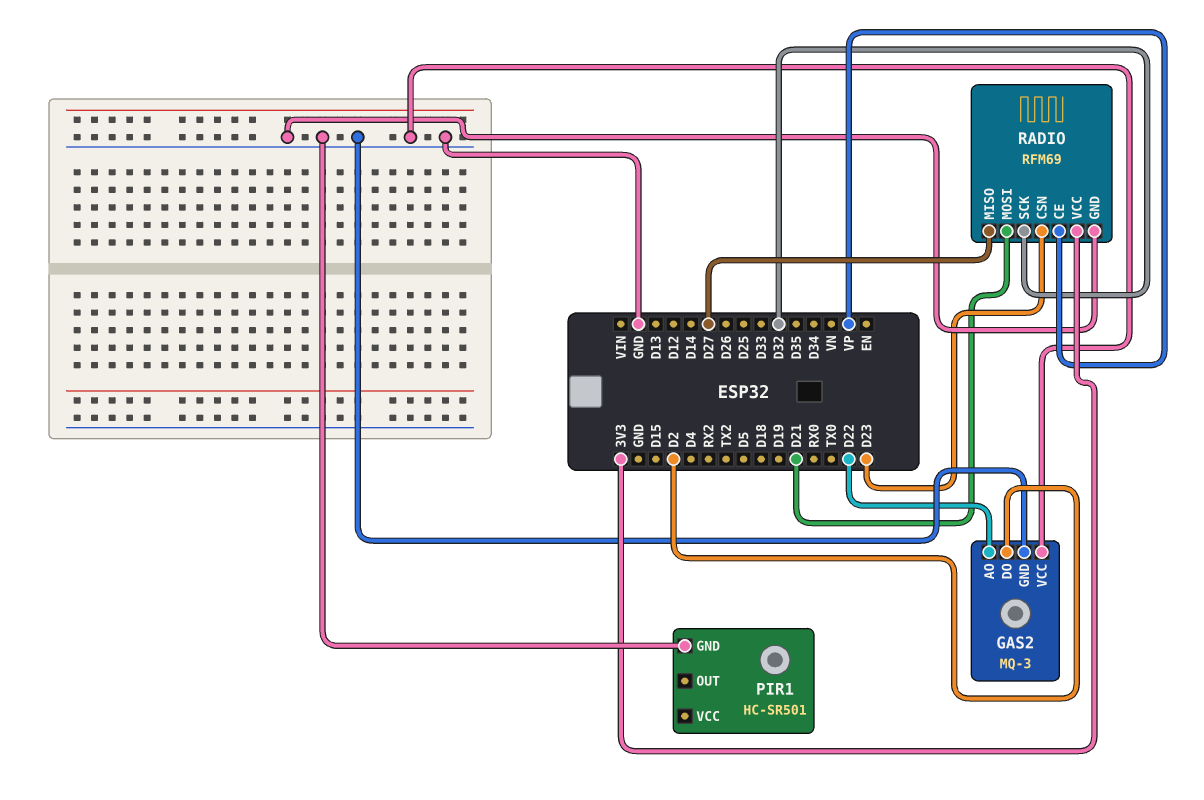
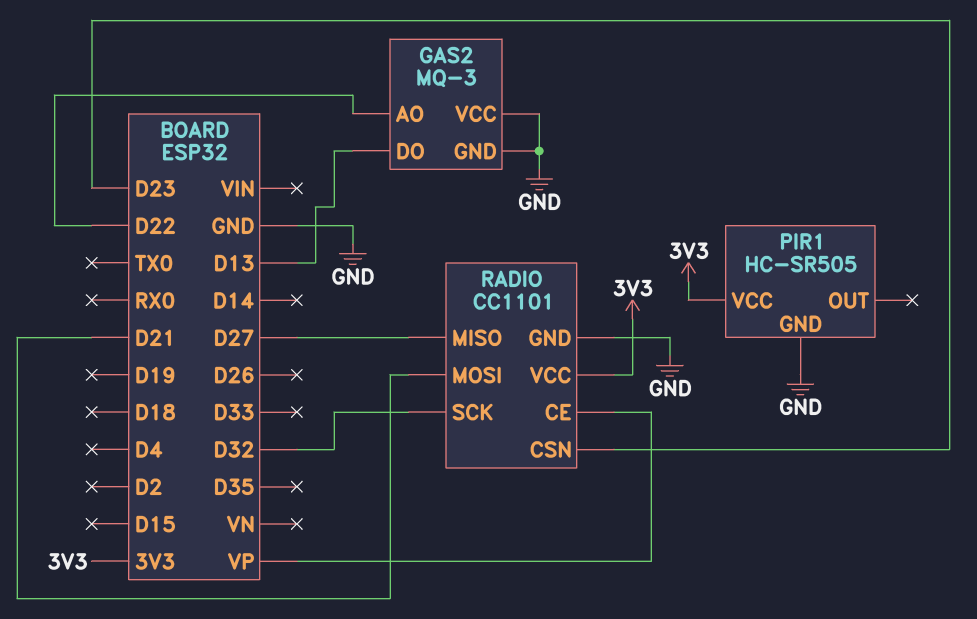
GAS2 pin DO: D2 -> D13
PIR1: HC-SR501 -> HC-SR505
PIR1 pin VCC: none -> 3V3
RADIO: RFM69 -> CC1101

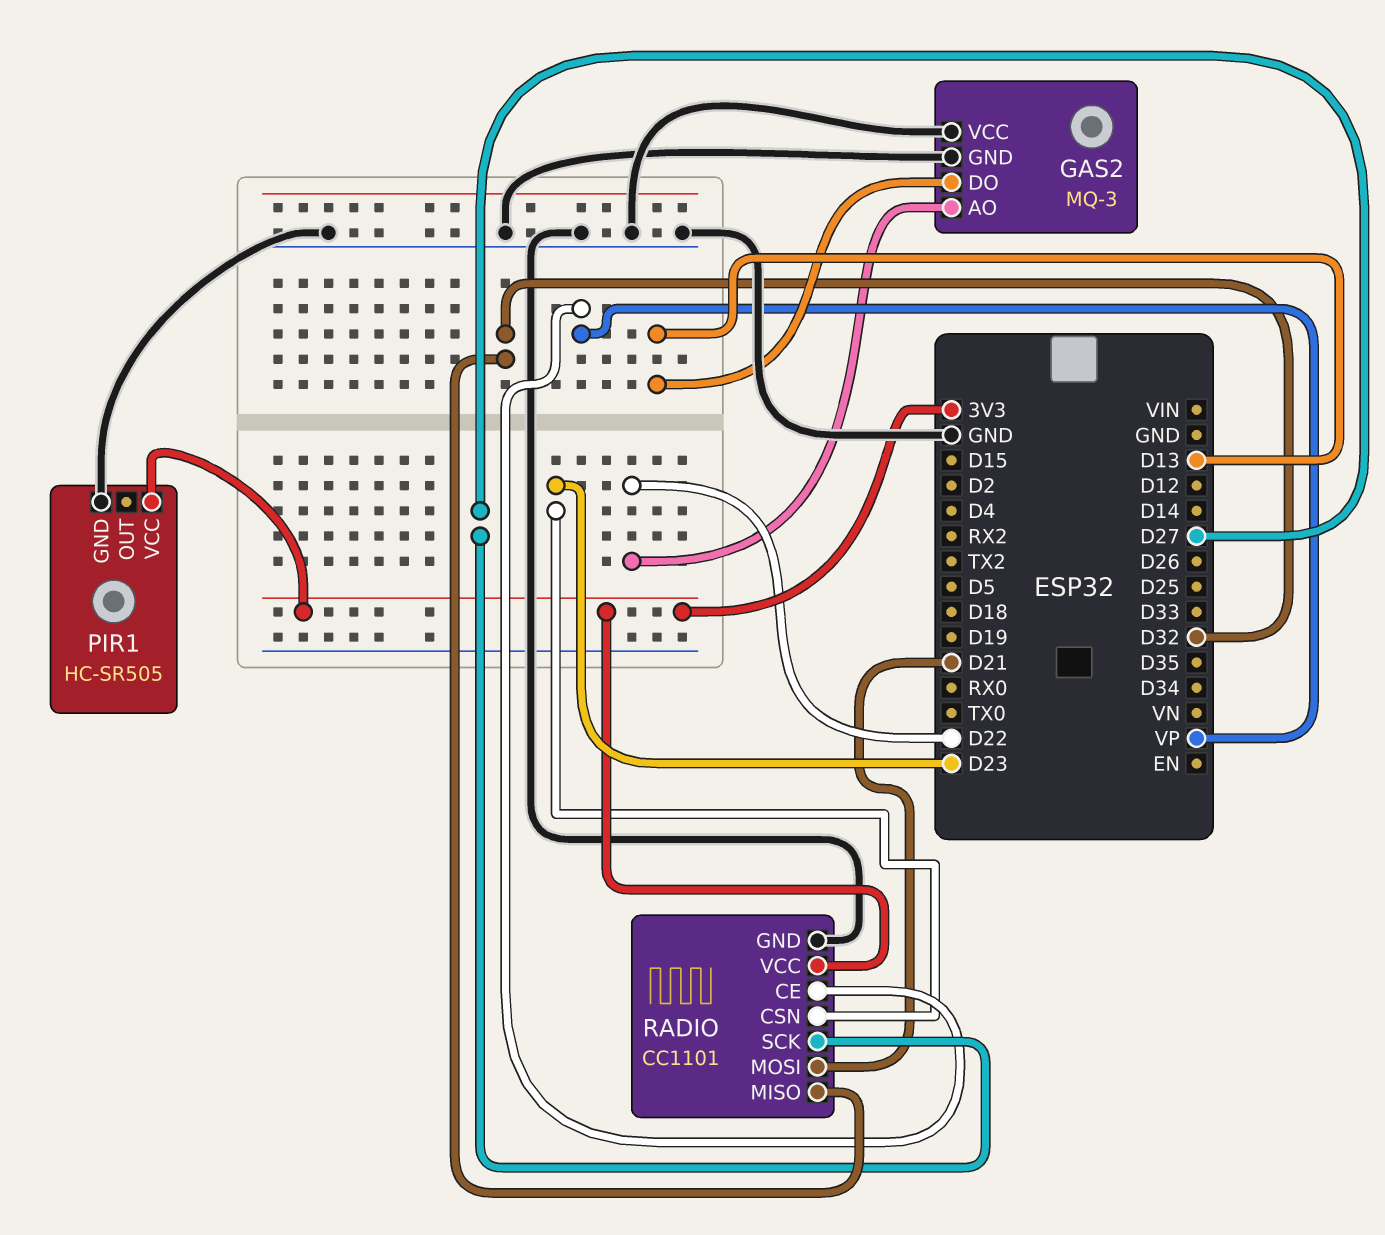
RADIO pin MISO: D27 -> D32
RADIO pin SCK: D32 -> D27

